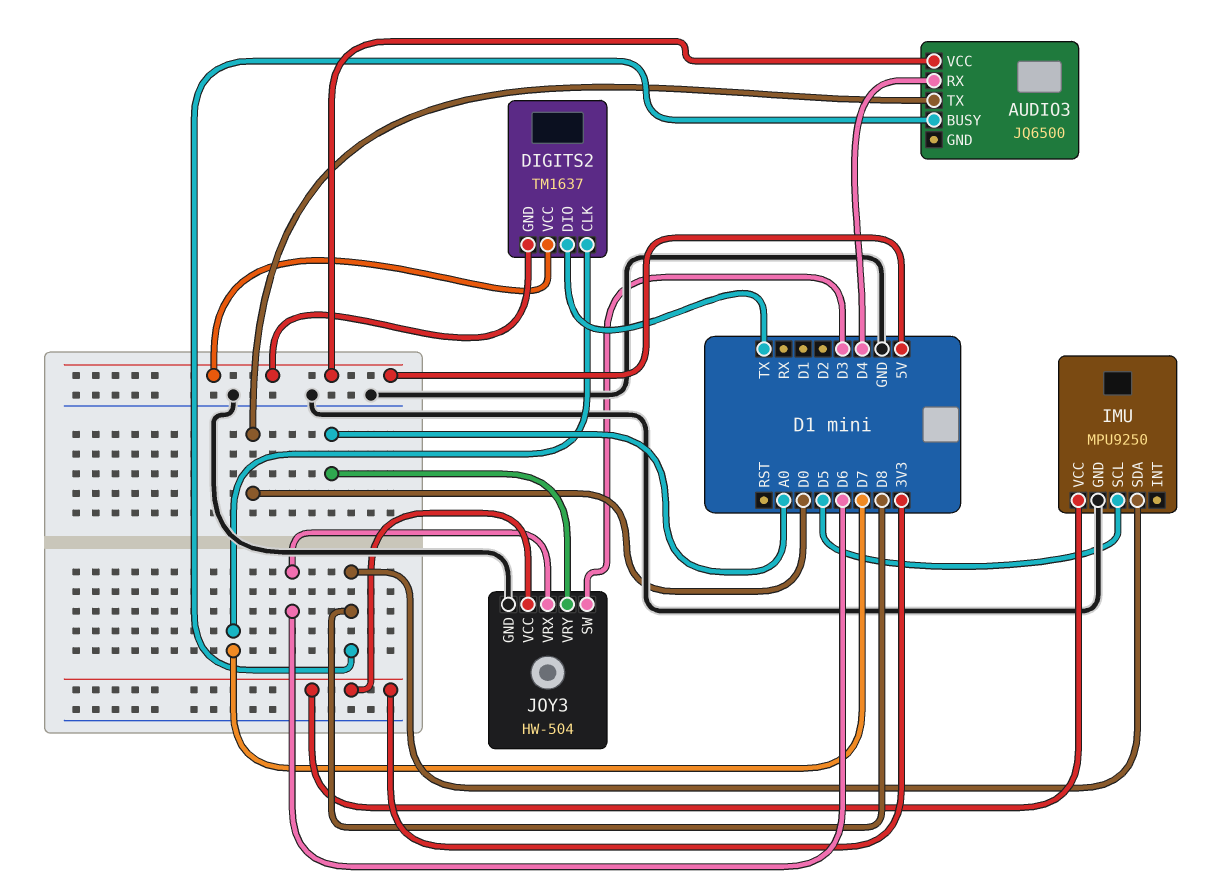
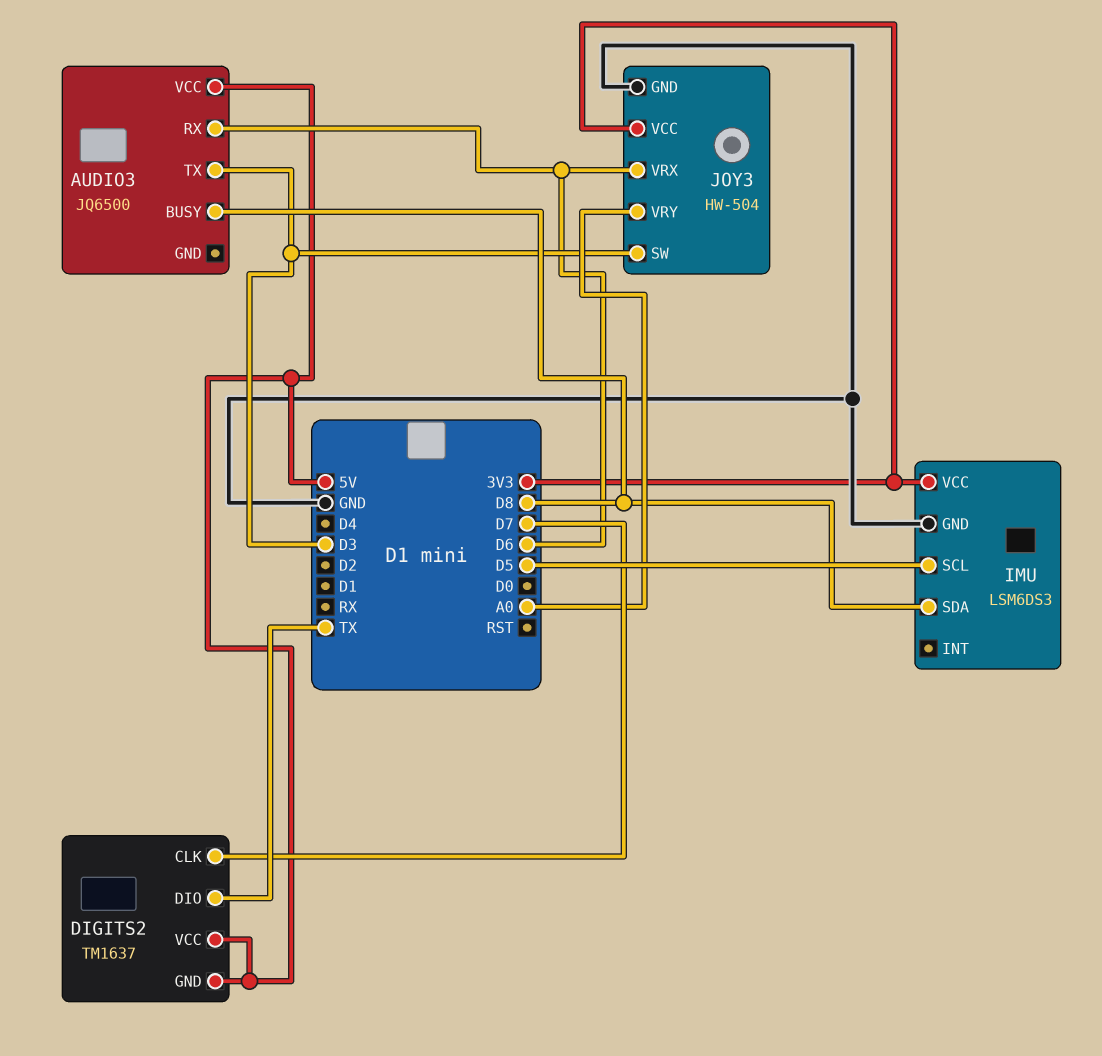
AUDIO3 pin RX: D4 -> D6
AUDIO3 pin TX: D0 -> D3
IMU: MPU9250 -> LSM6DS3

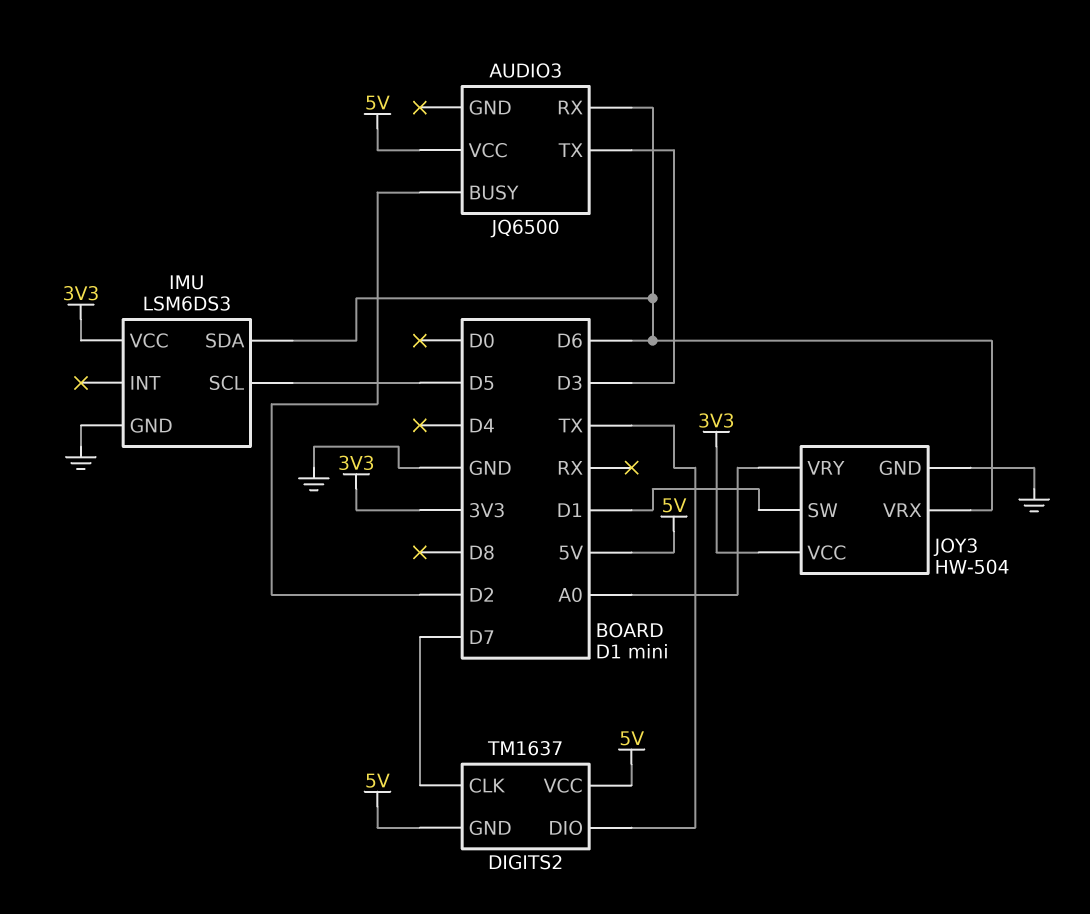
AUDIO3 pin BUSY: D8 -> D2
IMU pin SDA: D8 -> D6
JOY3 pin SW: D3 -> D1

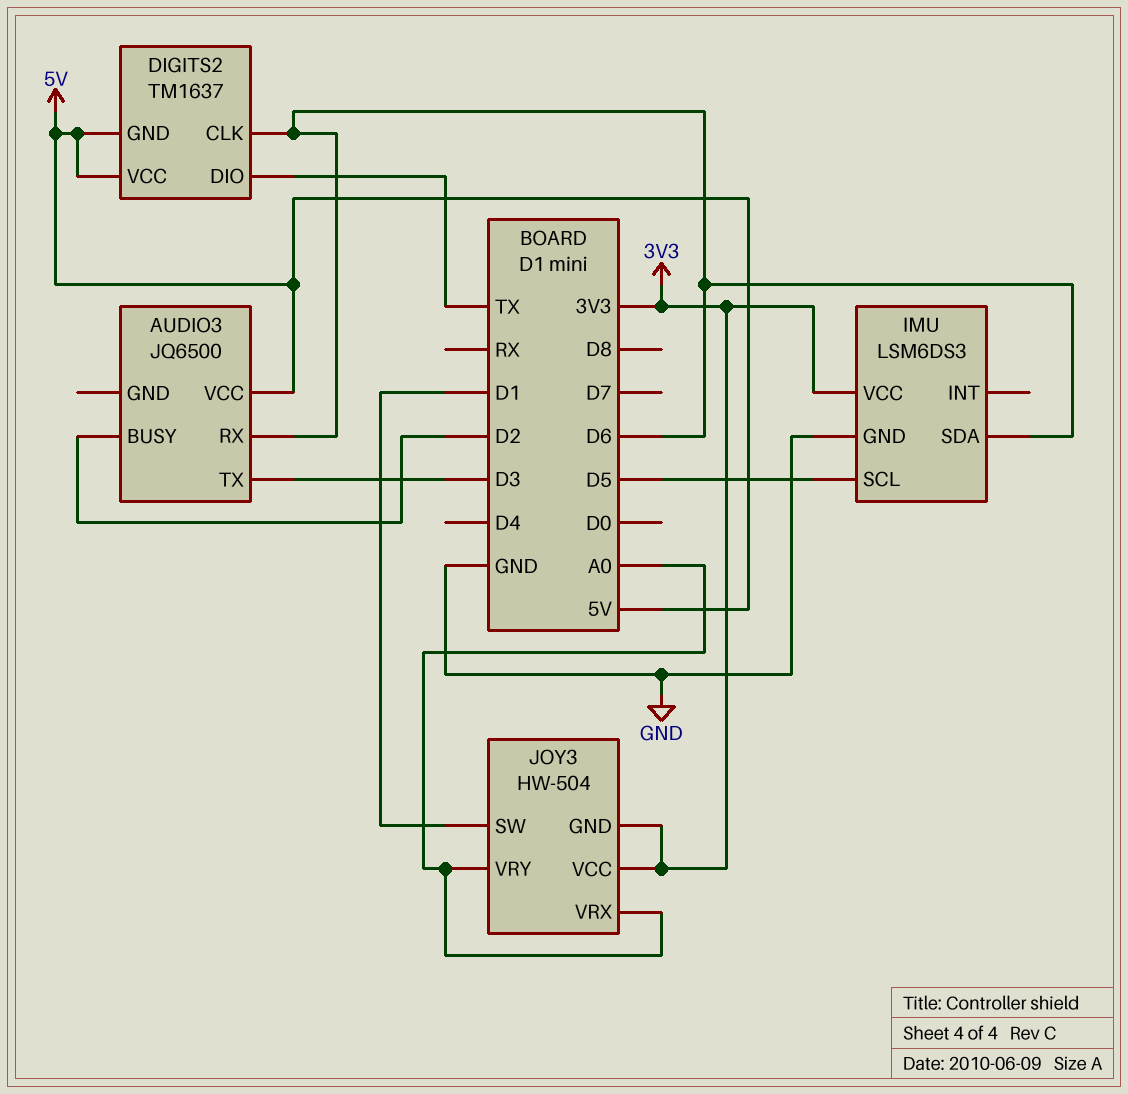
DIGITS2 pin CLK: D7 -> D6
JOY3 pin GND: GND -> 3V3
JOY3 pin VRX: D6 -> A0

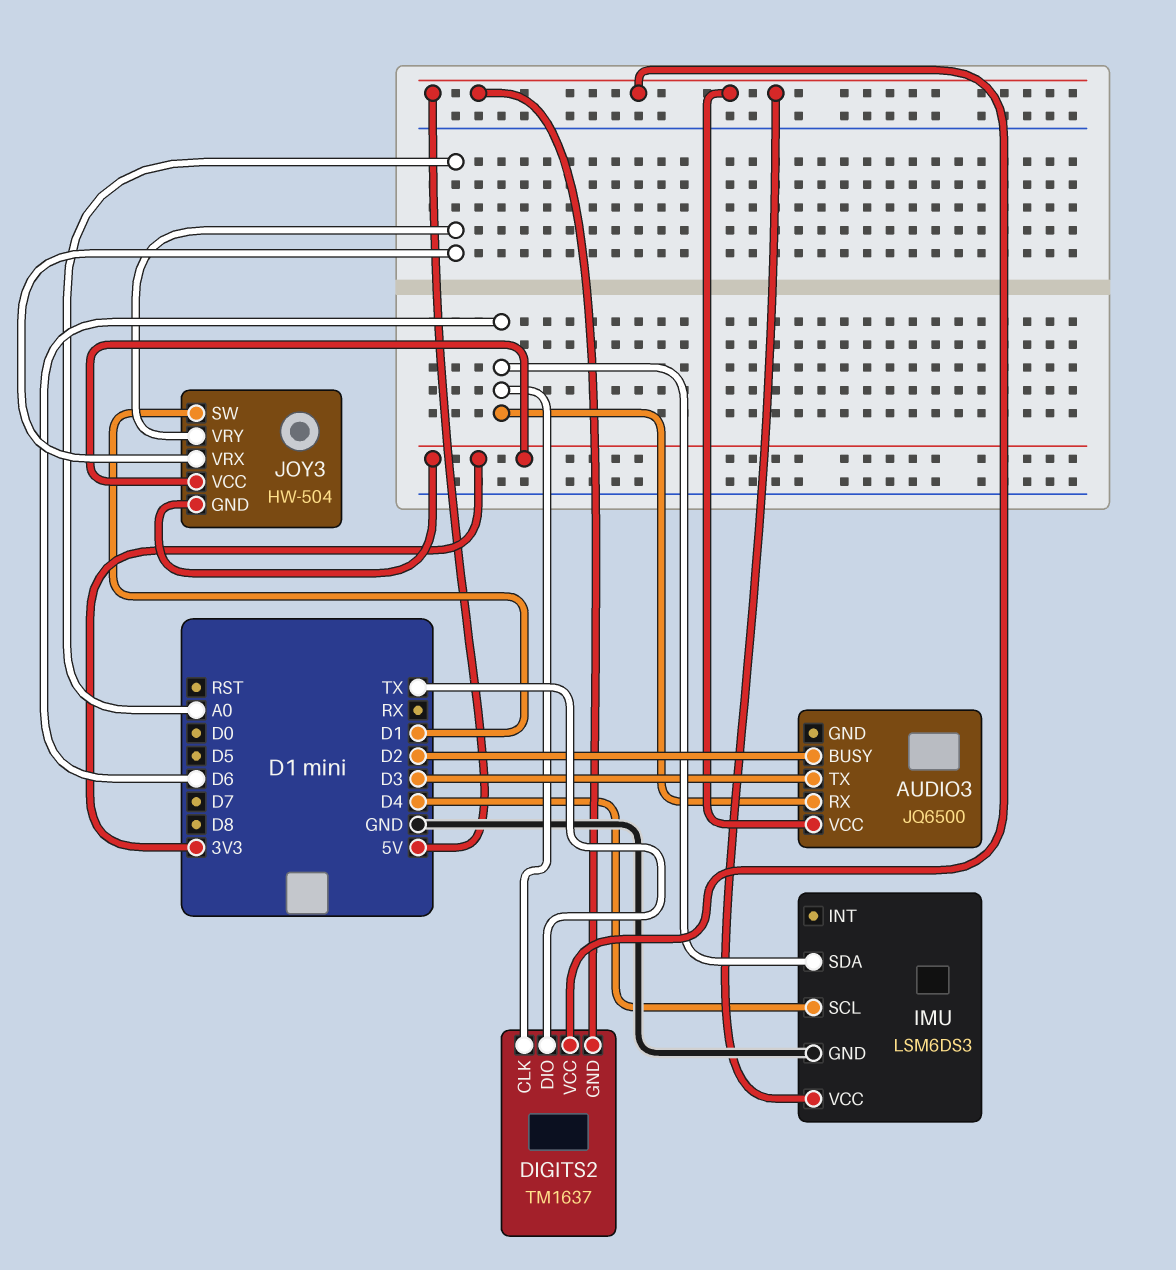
IMU pin SCL: D5 -> D4
IMU pin VCC: 3V3 -> 5V

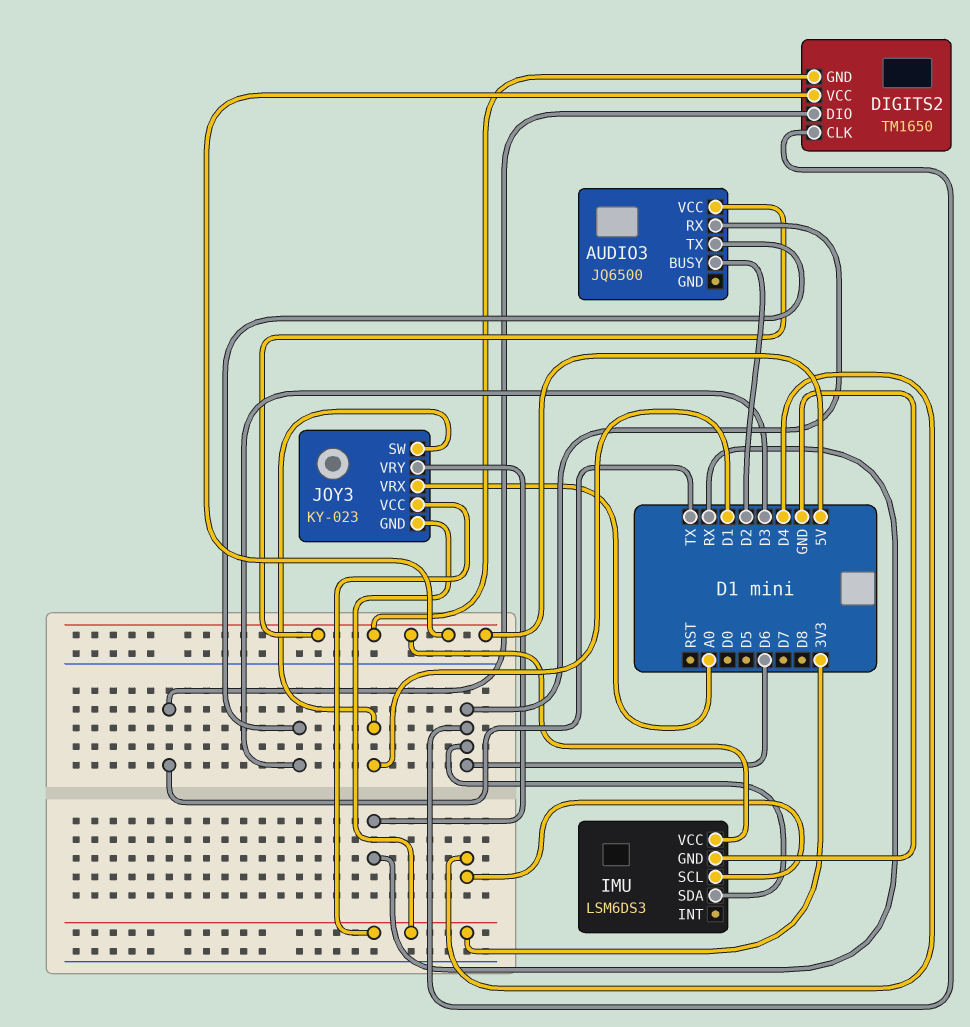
DIGITS2: TM1637 -> TM1650
JOY3: HW-504 -> KY-023
JOY3 pin VRY: A0 -> RX

